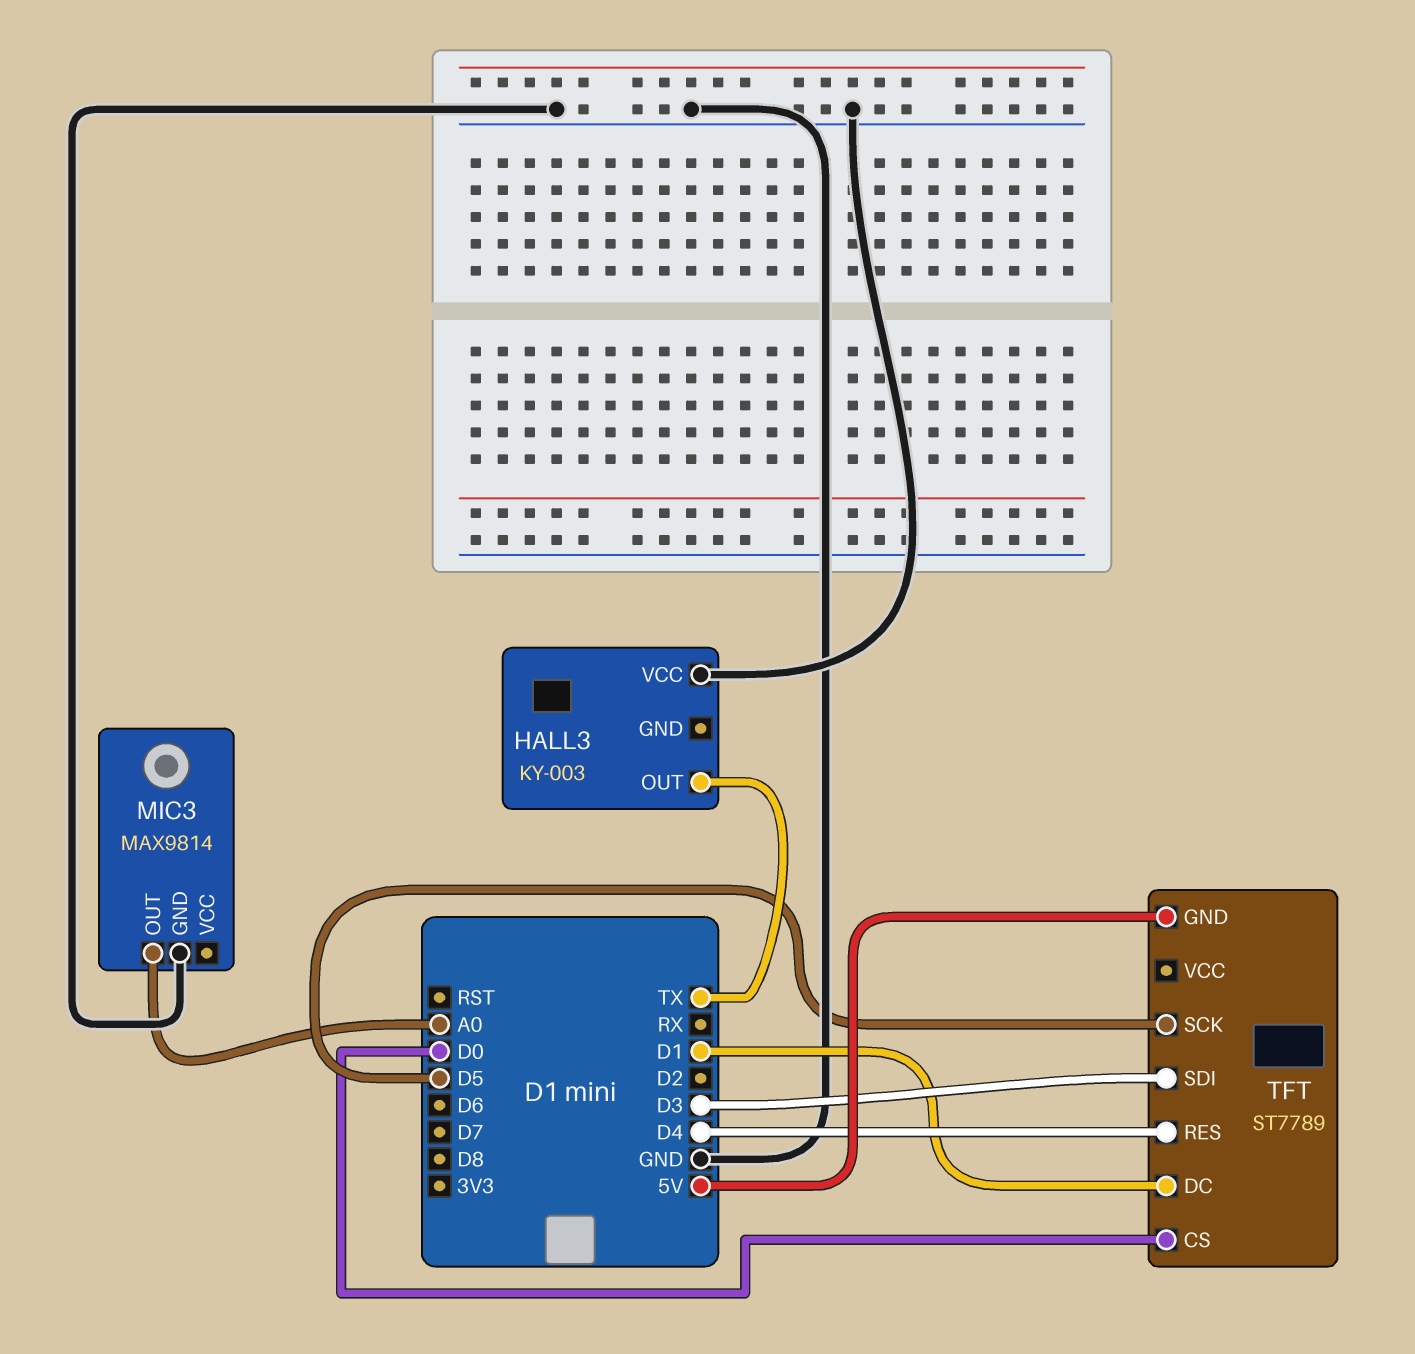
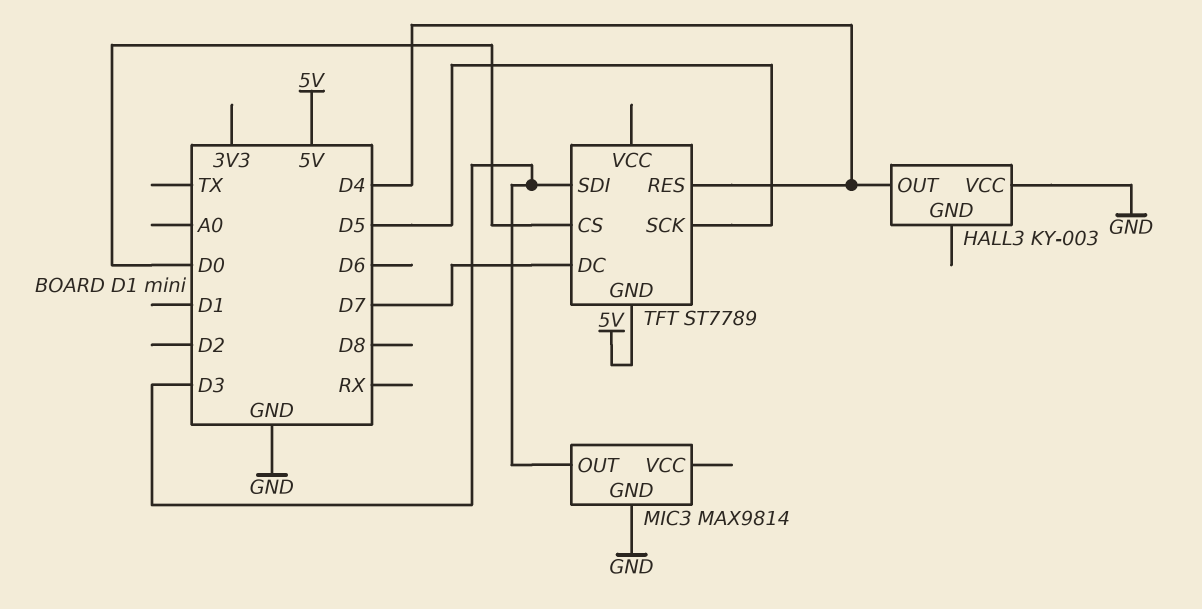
HALL3 pin OUT: TX -> D4
MIC3 pin OUT: A0 -> D3
TFT pin DC: D1 -> D7

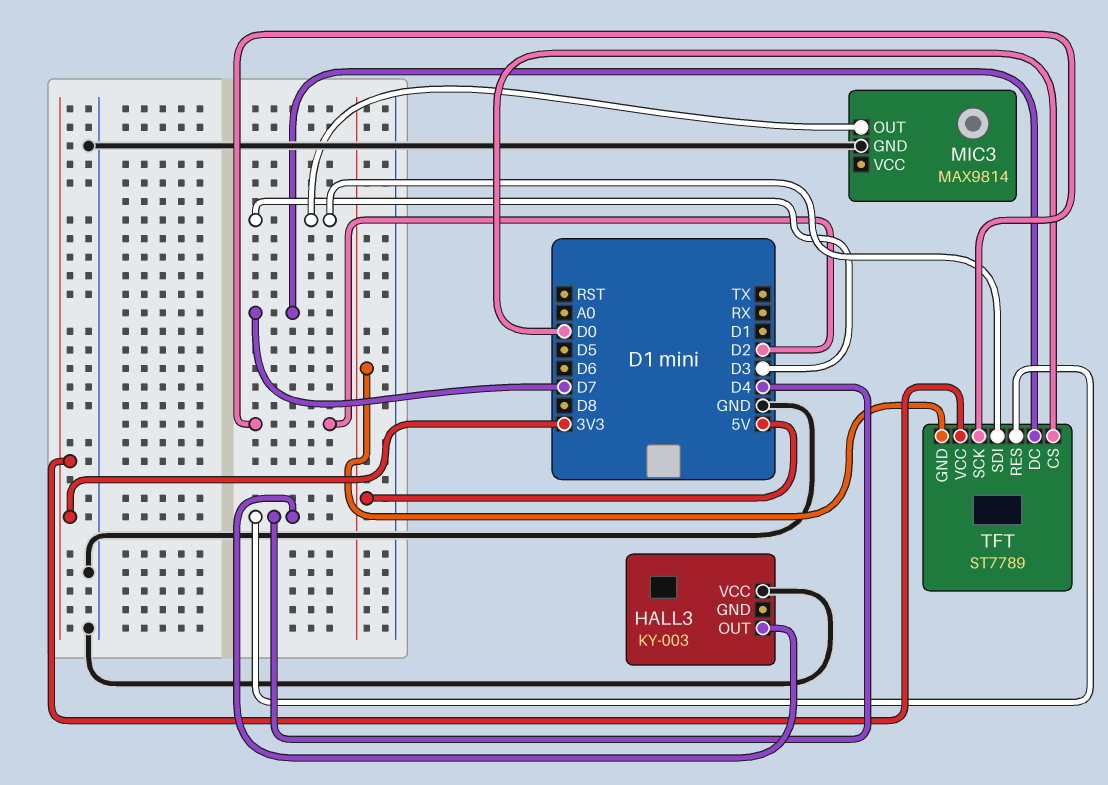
TFT pin SCK: D5 -> D2
TFT pin VCC: none -> 3V3

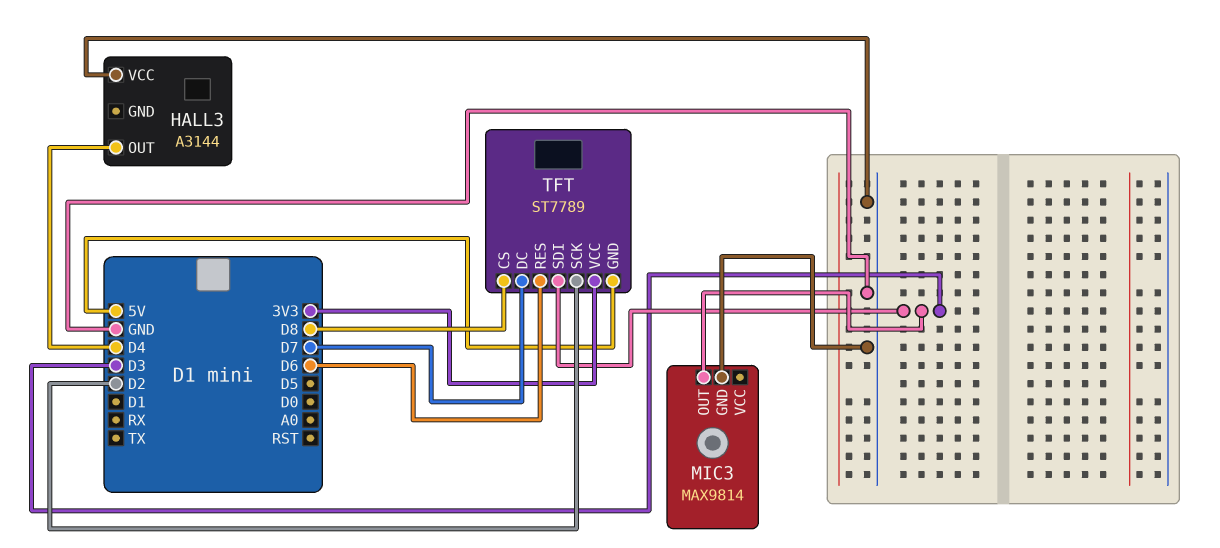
HALL3: KY-003 -> A3144
TFT pin CS: D0 -> D8
TFT pin RES: D4 -> D6

